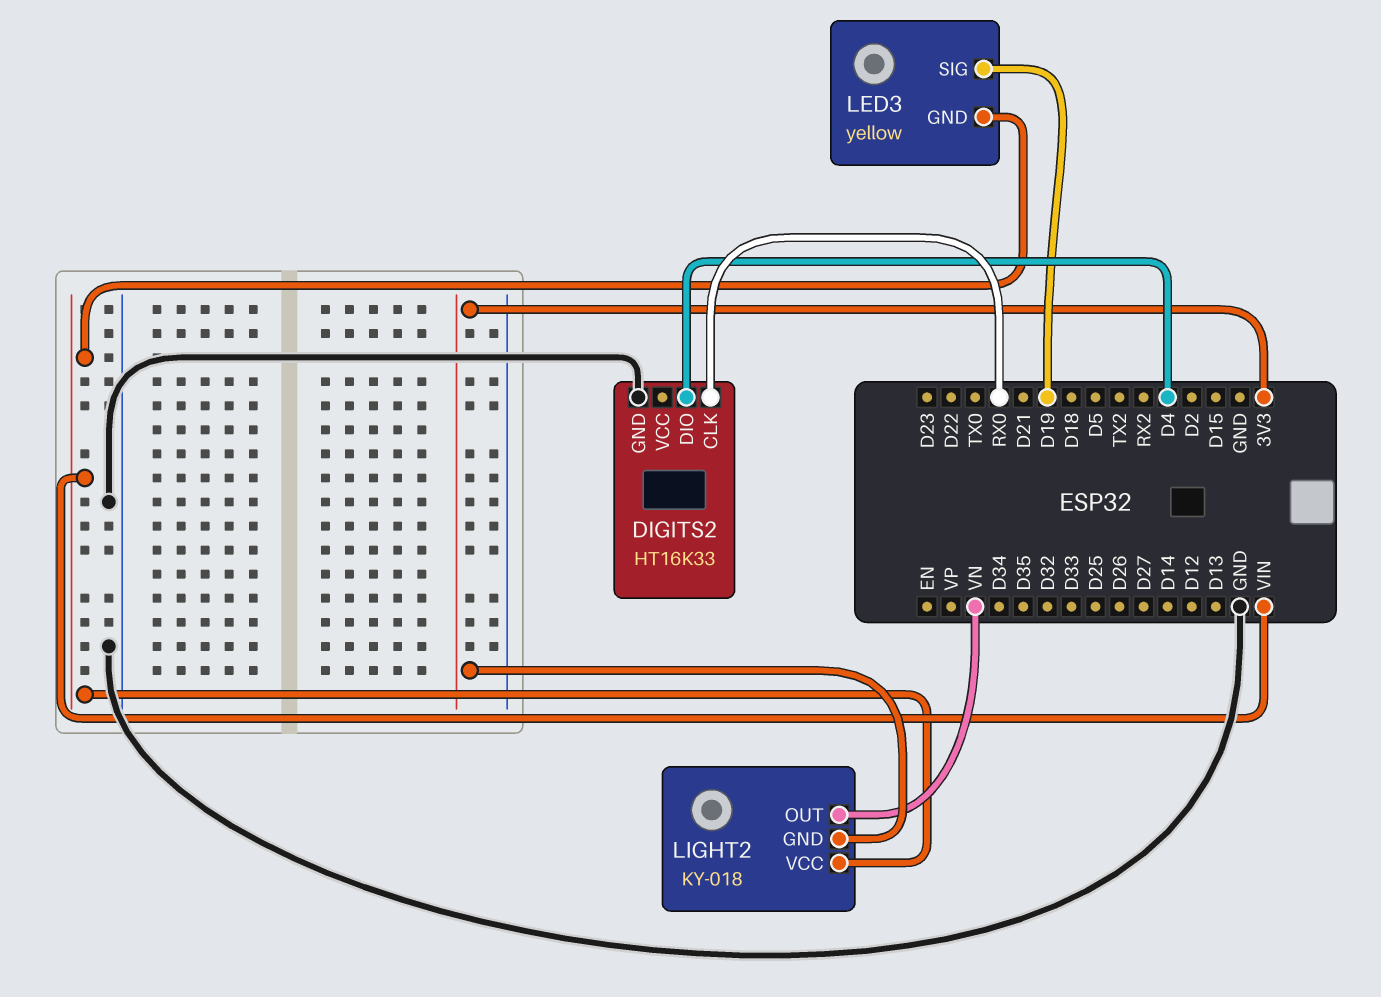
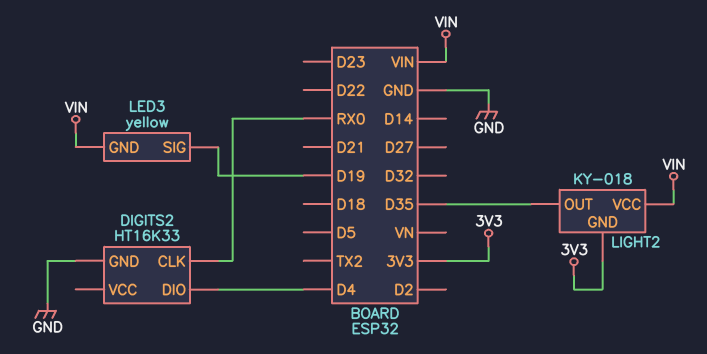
LIGHT2 pin OUT: VN -> D35

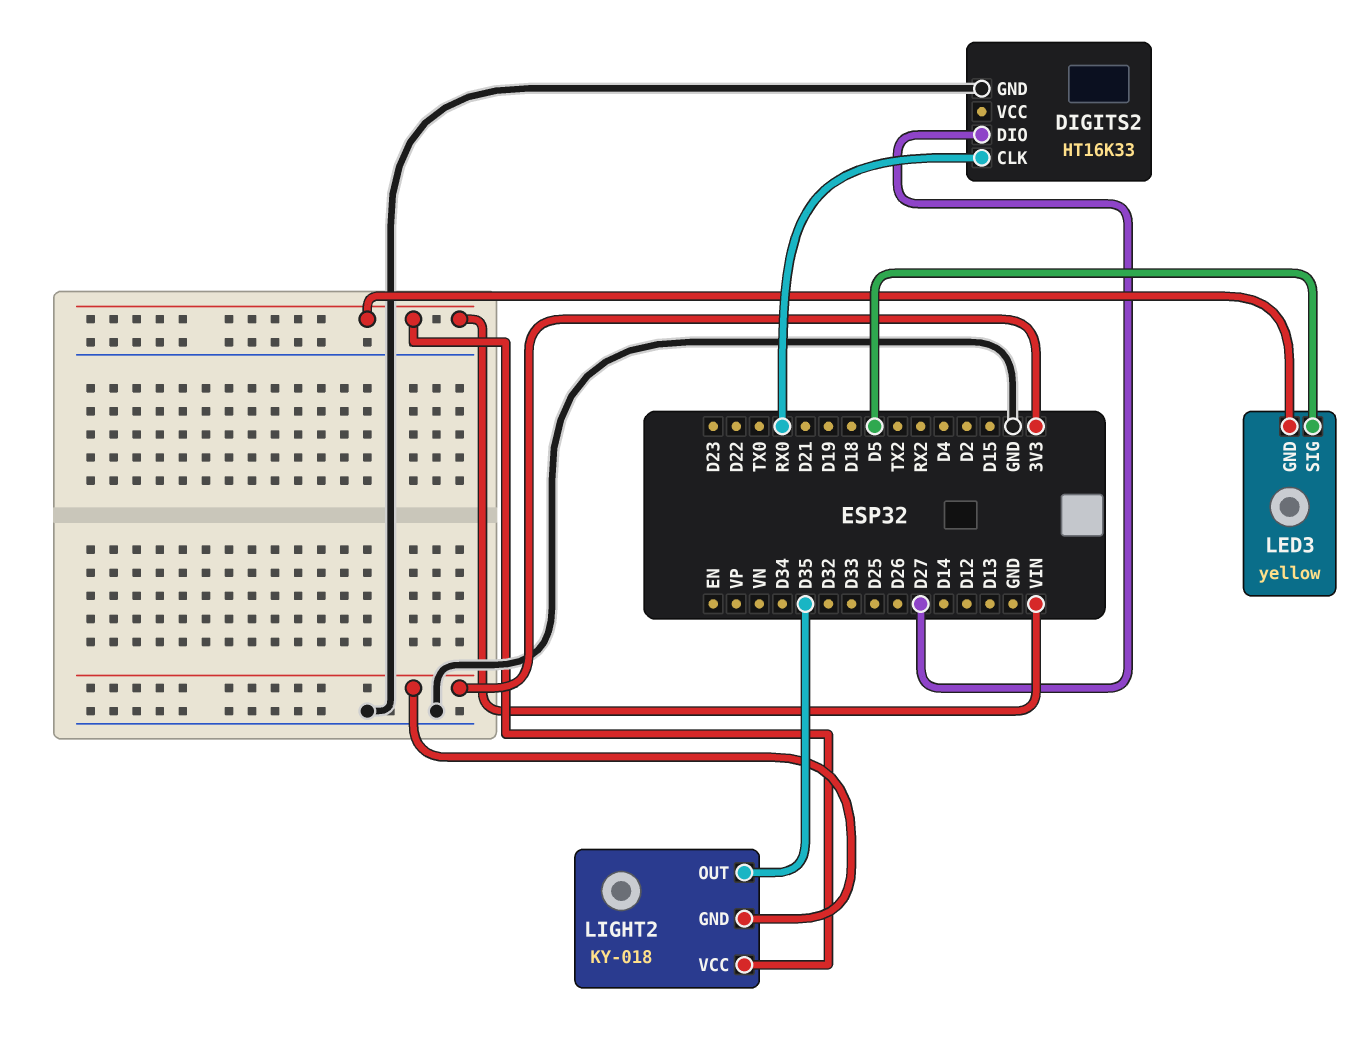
DIGITS2 pin DIO: D4 -> D27
LED3 pin SIG: D19 -> D5

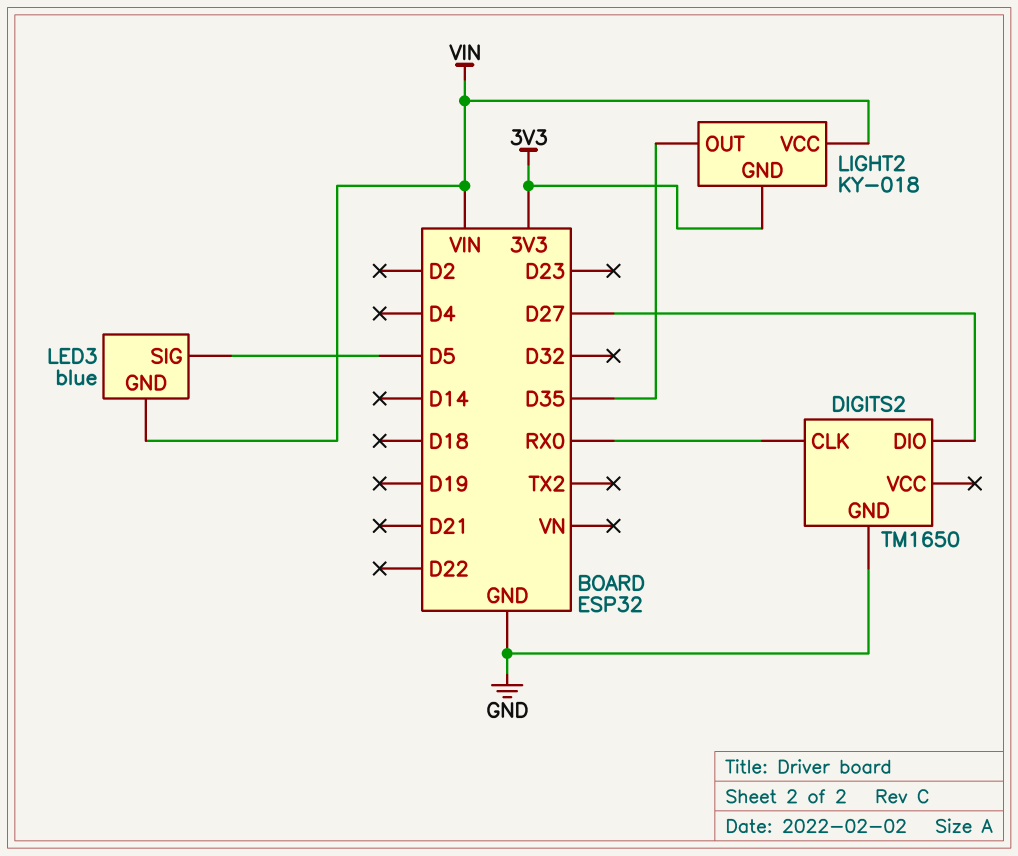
DIGITS2: HT16K33 -> TM1650
LED3: yellow -> blue

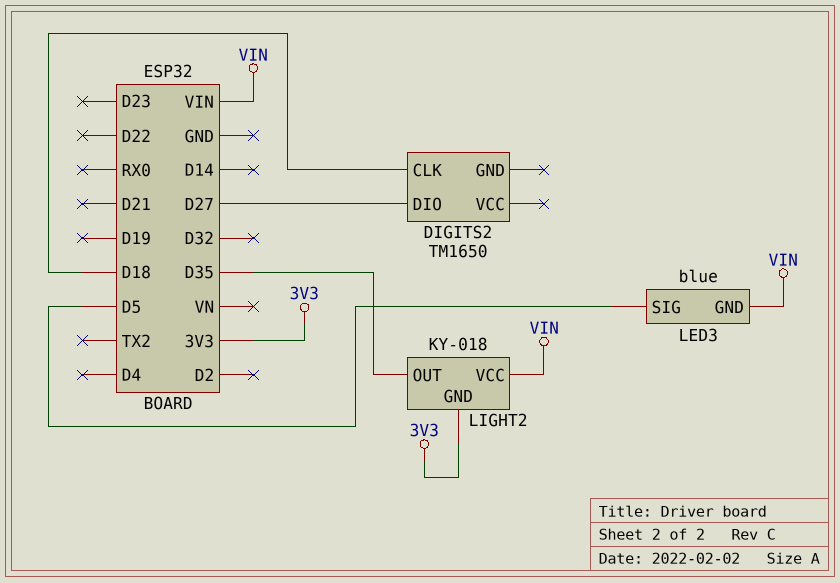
DIGITS2 pin CLK: RX0 -> D18
DIGITS2 pin GND: GND -> none

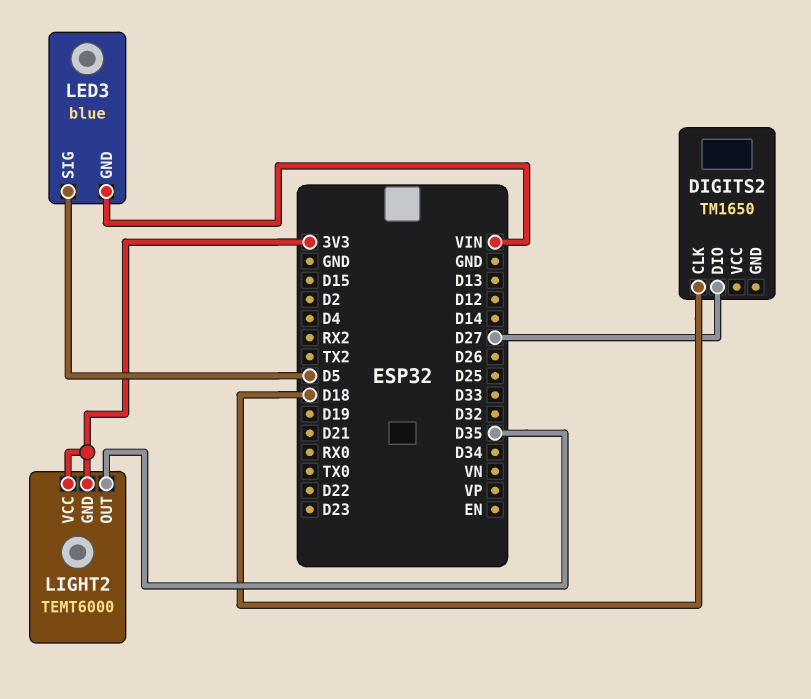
LIGHT2: KY-018 -> TEMT6000
LIGHT2 pin VCC: VIN -> 3V3

